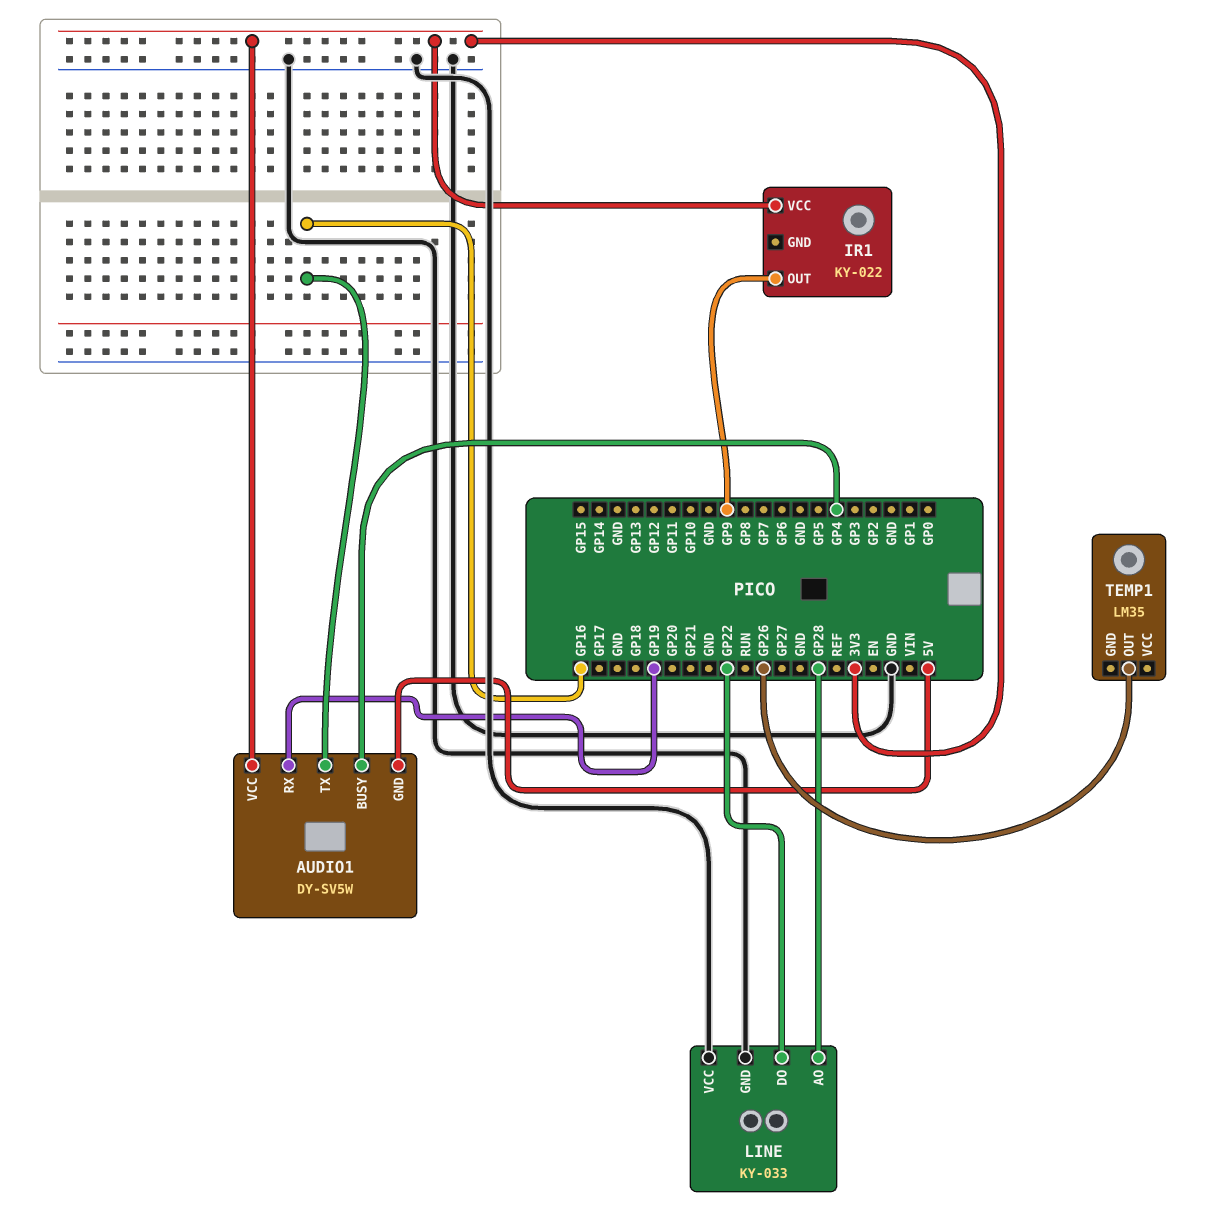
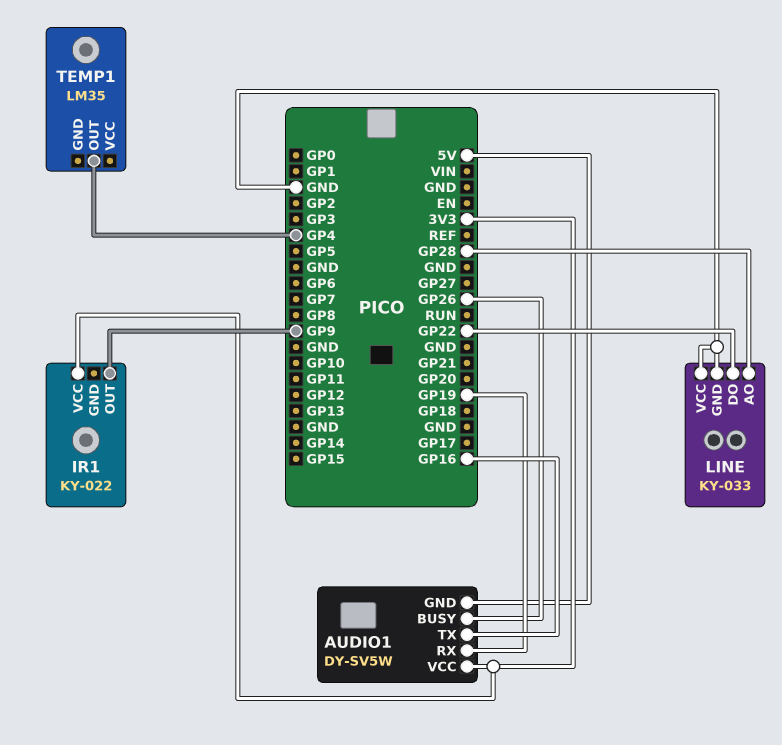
AUDIO1 pin BUSY: GP4 -> GP26
TEMP1 pin OUT: GP26 -> GP4

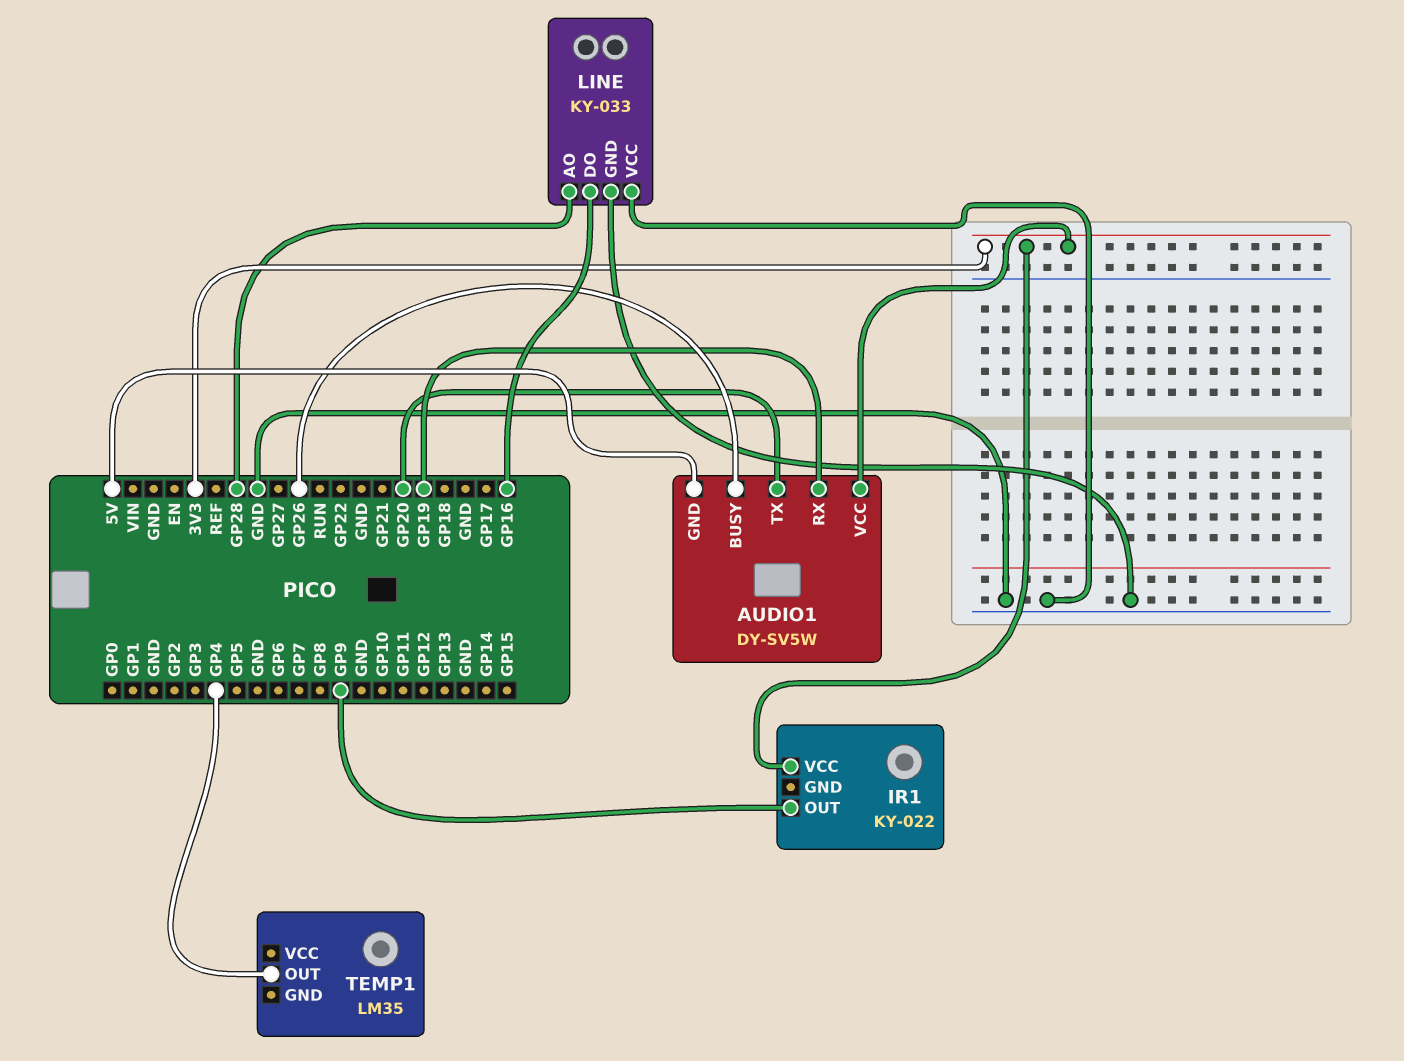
AUDIO1 pin TX: GP16 -> GP20
LINE pin DO: GP22 -> GP16

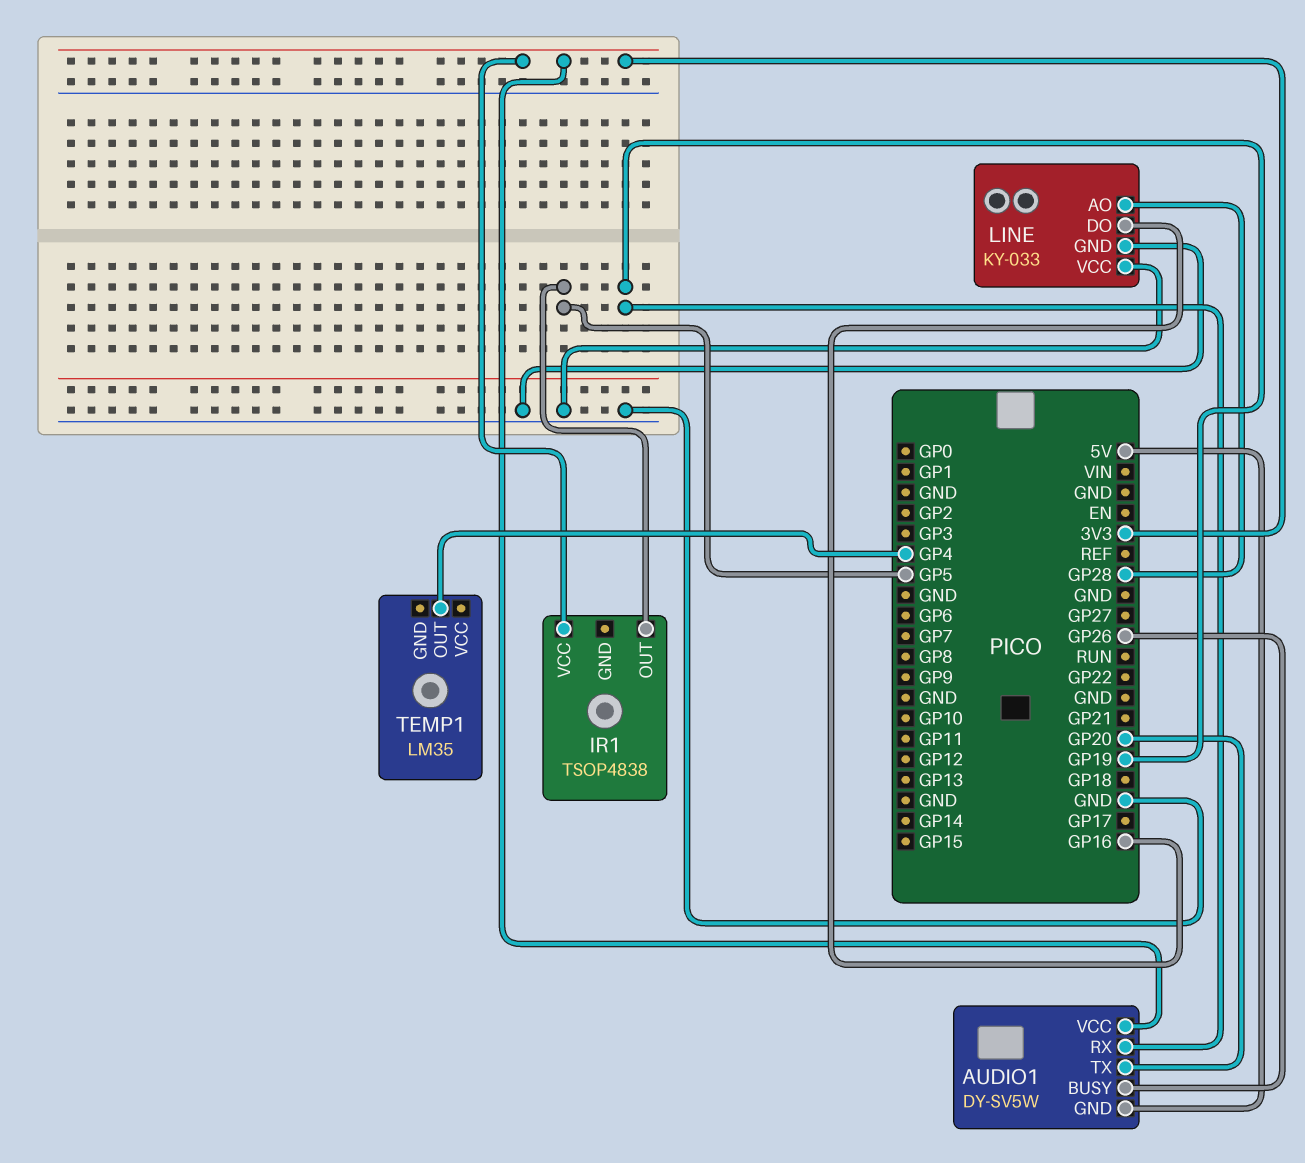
IR1: KY-022 -> TSOP4838
IR1 pin OUT: GP9 -> GP5

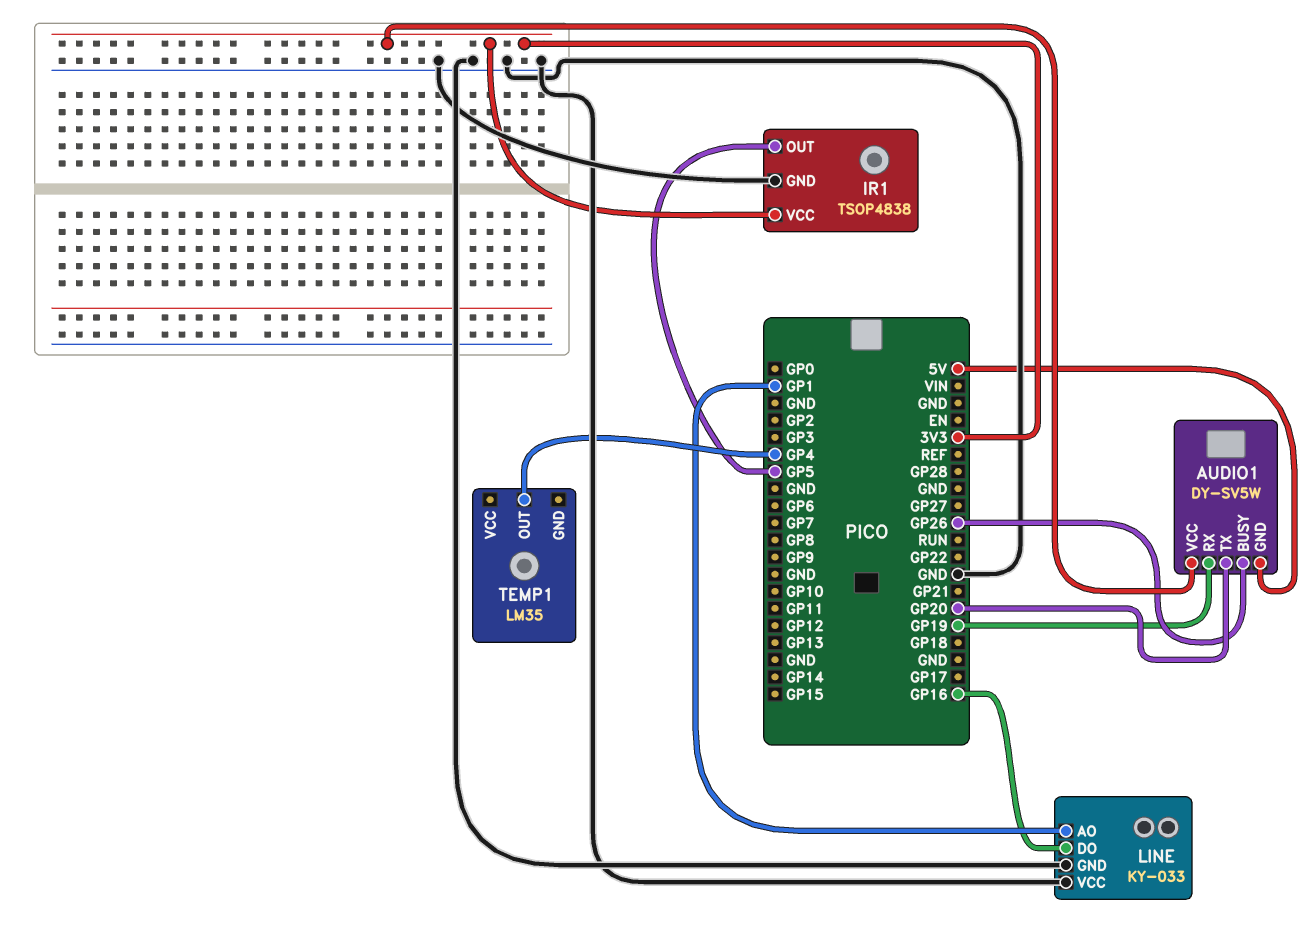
IR1 pin GND: none -> GND
LINE pin AO: GP28 -> GP1

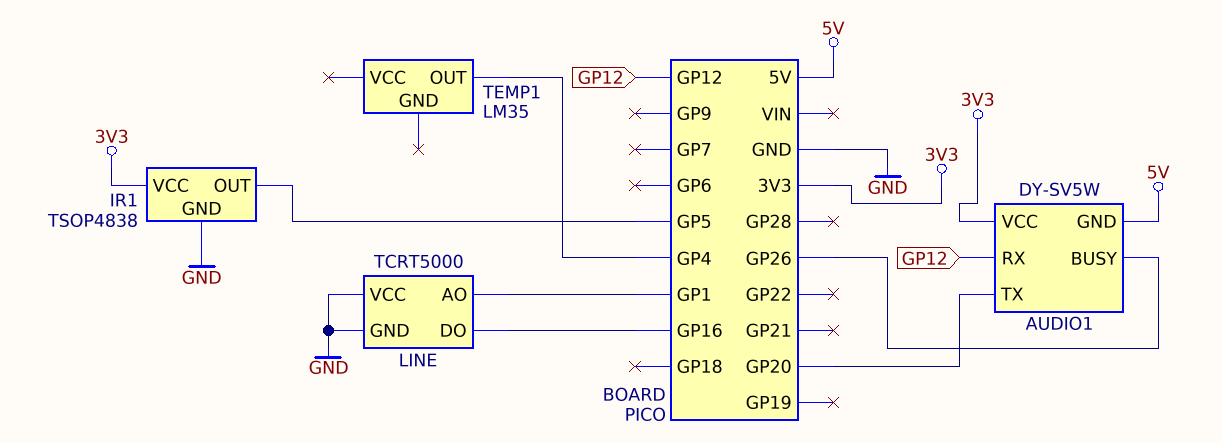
AUDIO1 pin RX: GP19 -> GP12
LINE: KY-033 -> TCRT5000

